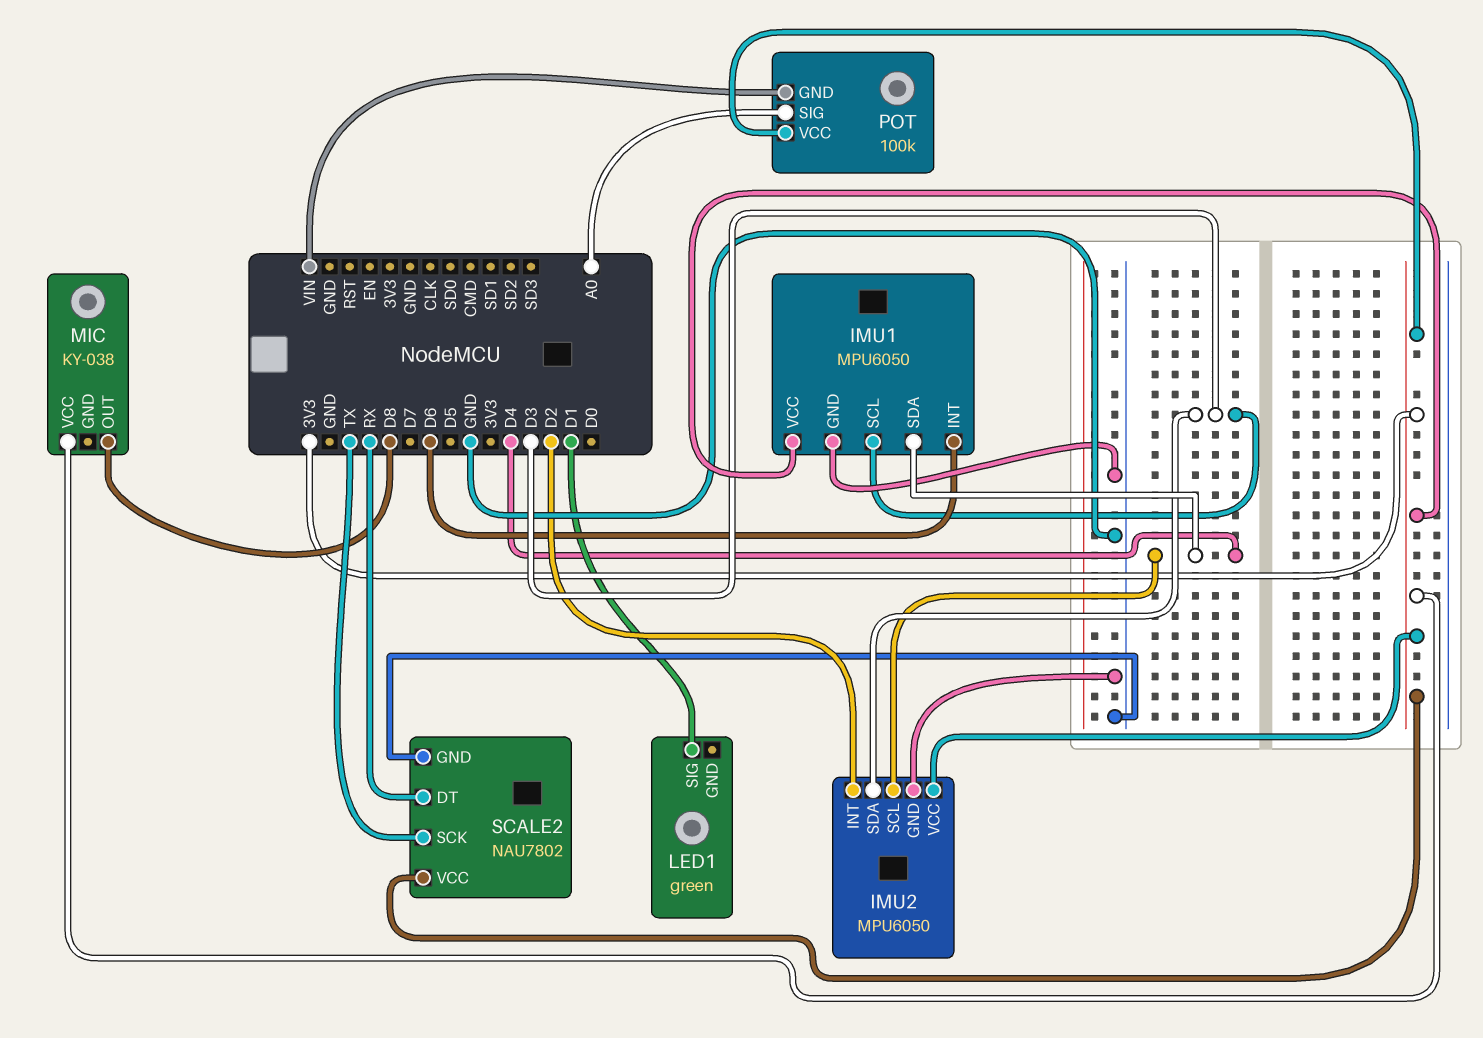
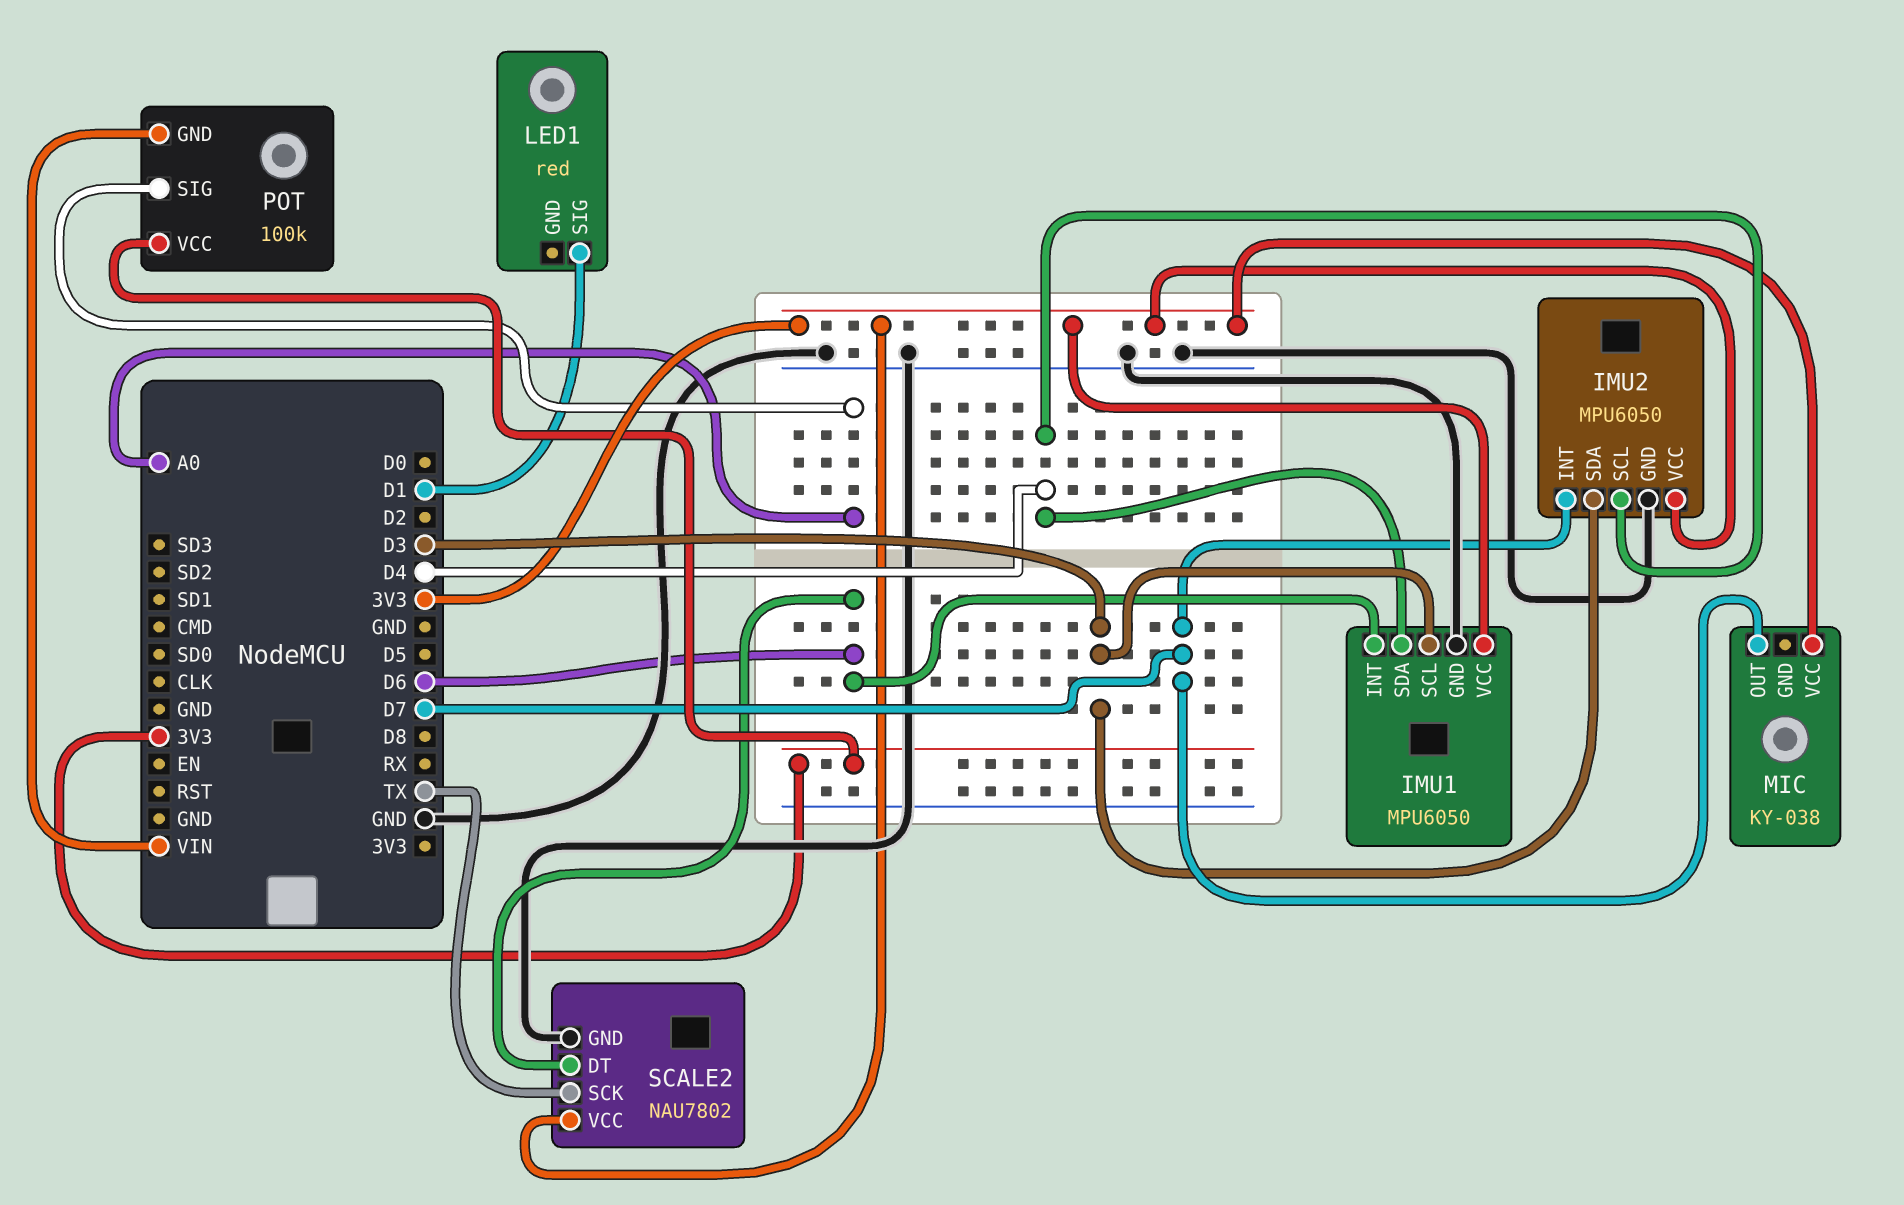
IMU2 pin INT: D2 -> D7
LED1: green -> red
MIC pin OUT: D8 -> D7
SCALE2 pin DT: RX -> D6

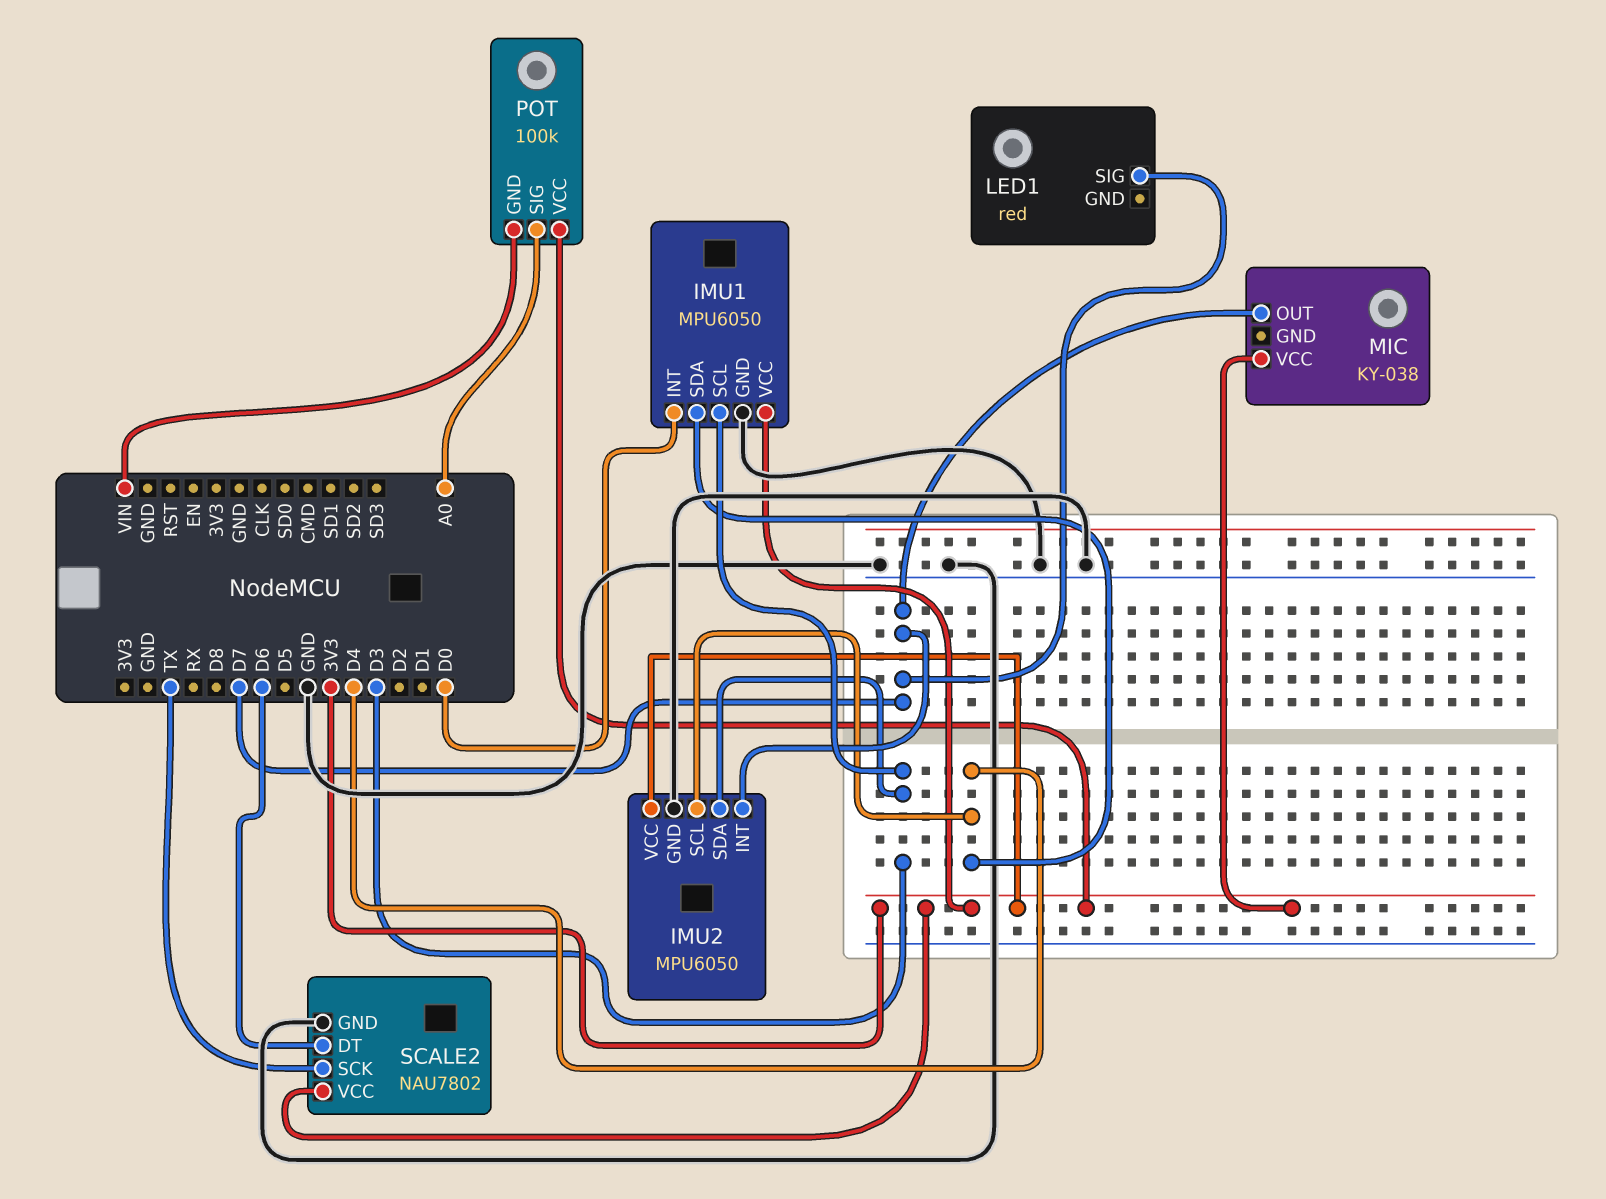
IMU1 pin INT: D6 -> D0
LED1 pin SIG: D1 -> D7

